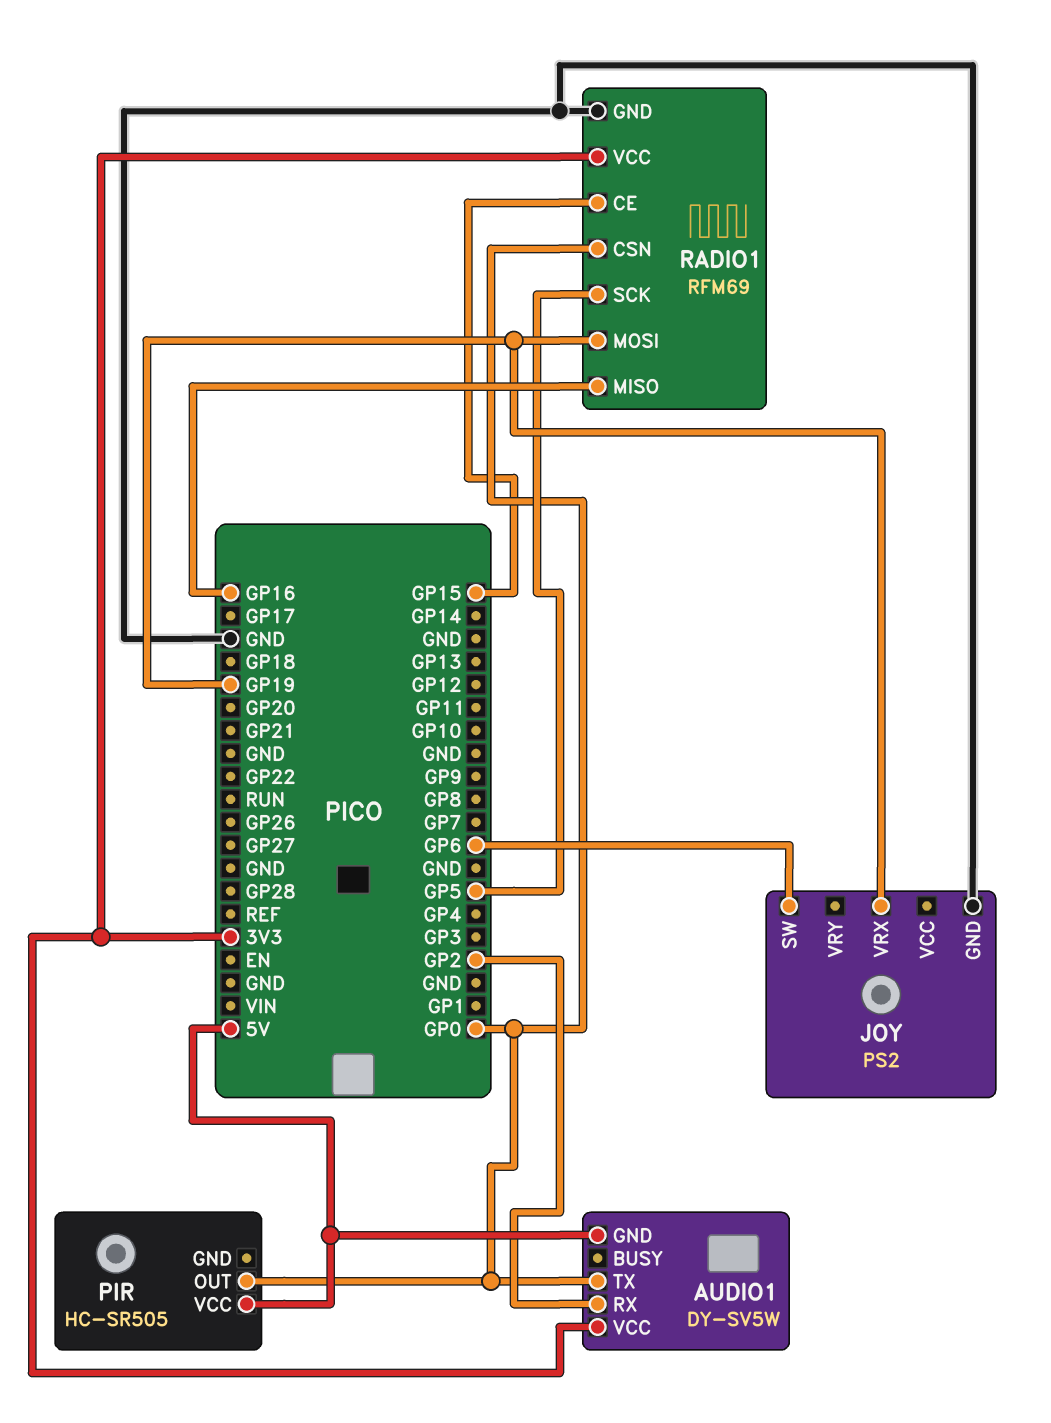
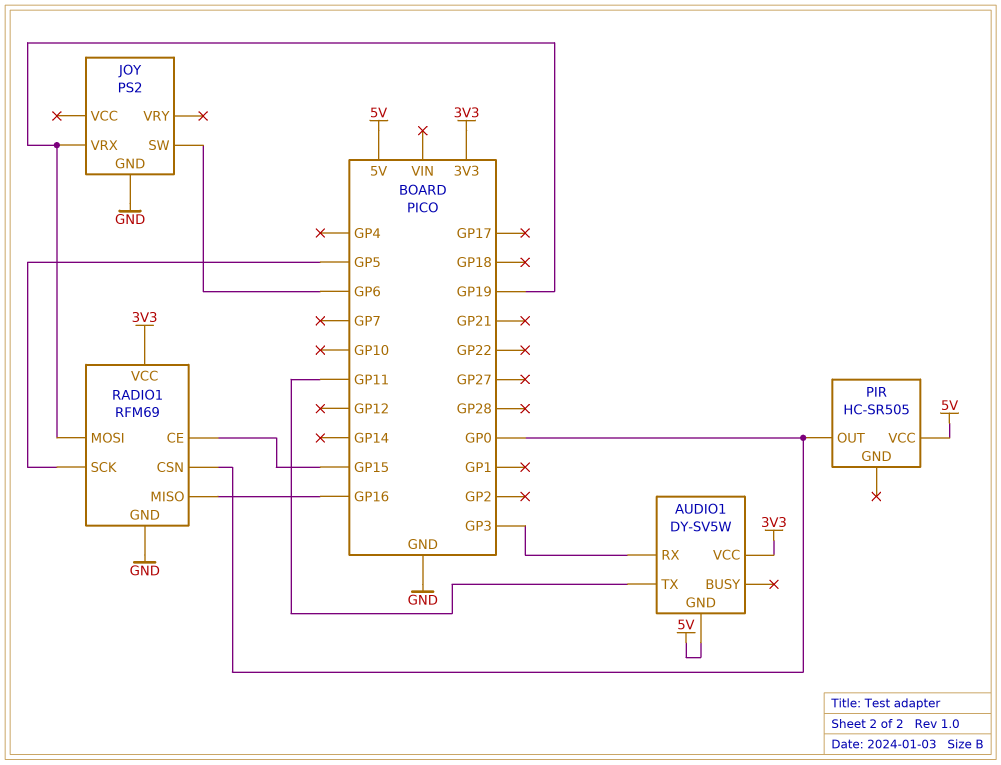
AUDIO1 pin RX: GP2 -> GP3
AUDIO1 pin TX: GP0 -> GP11

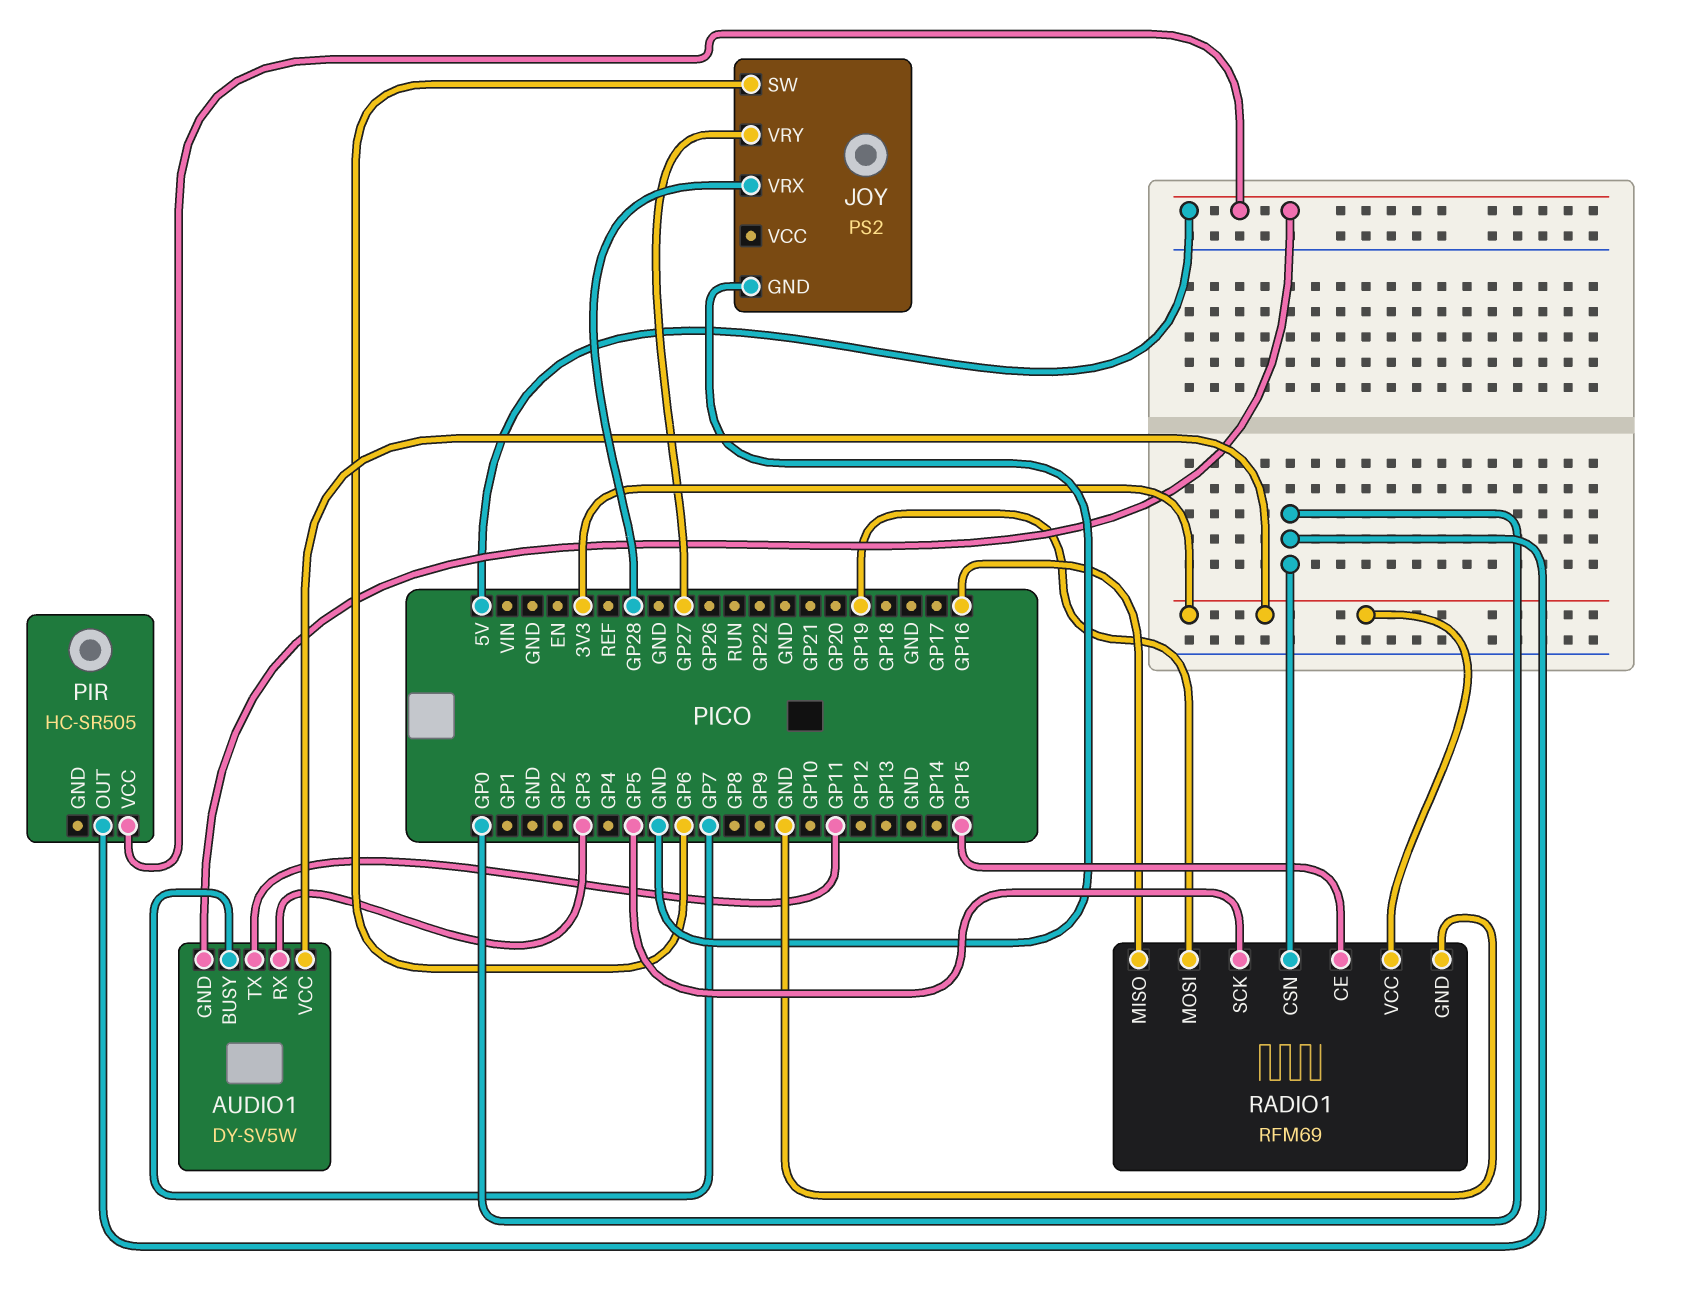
AUDIO1 pin BUSY: none -> GP7
JOY pin VRX: GP19 -> GP28
JOY pin VRY: none -> GP27

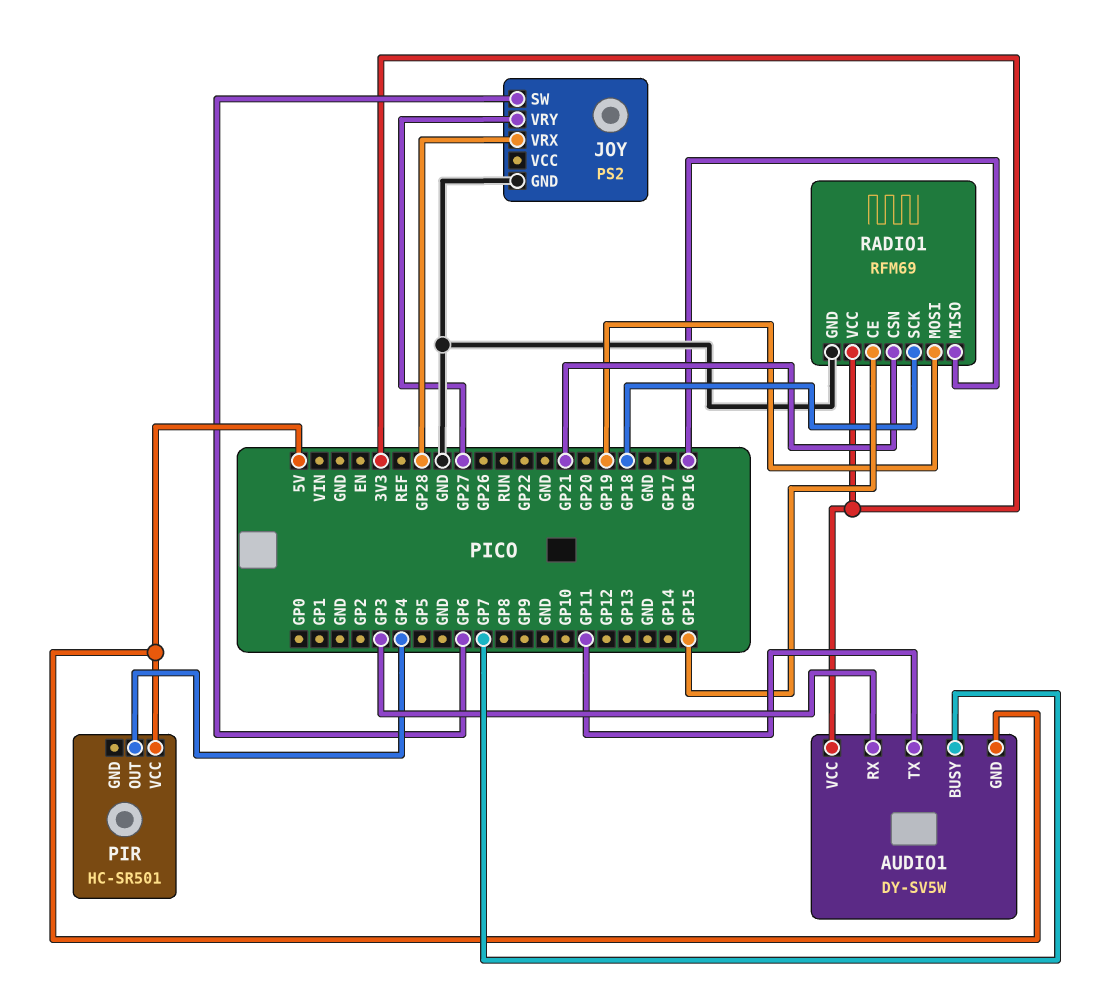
PIR: HC-SR505 -> HC-SR501
PIR pin OUT: GP0 -> GP4
RADIO1 pin CSN: GP0 -> GP21
RADIO1 pin SCK: GP5 -> GP18

